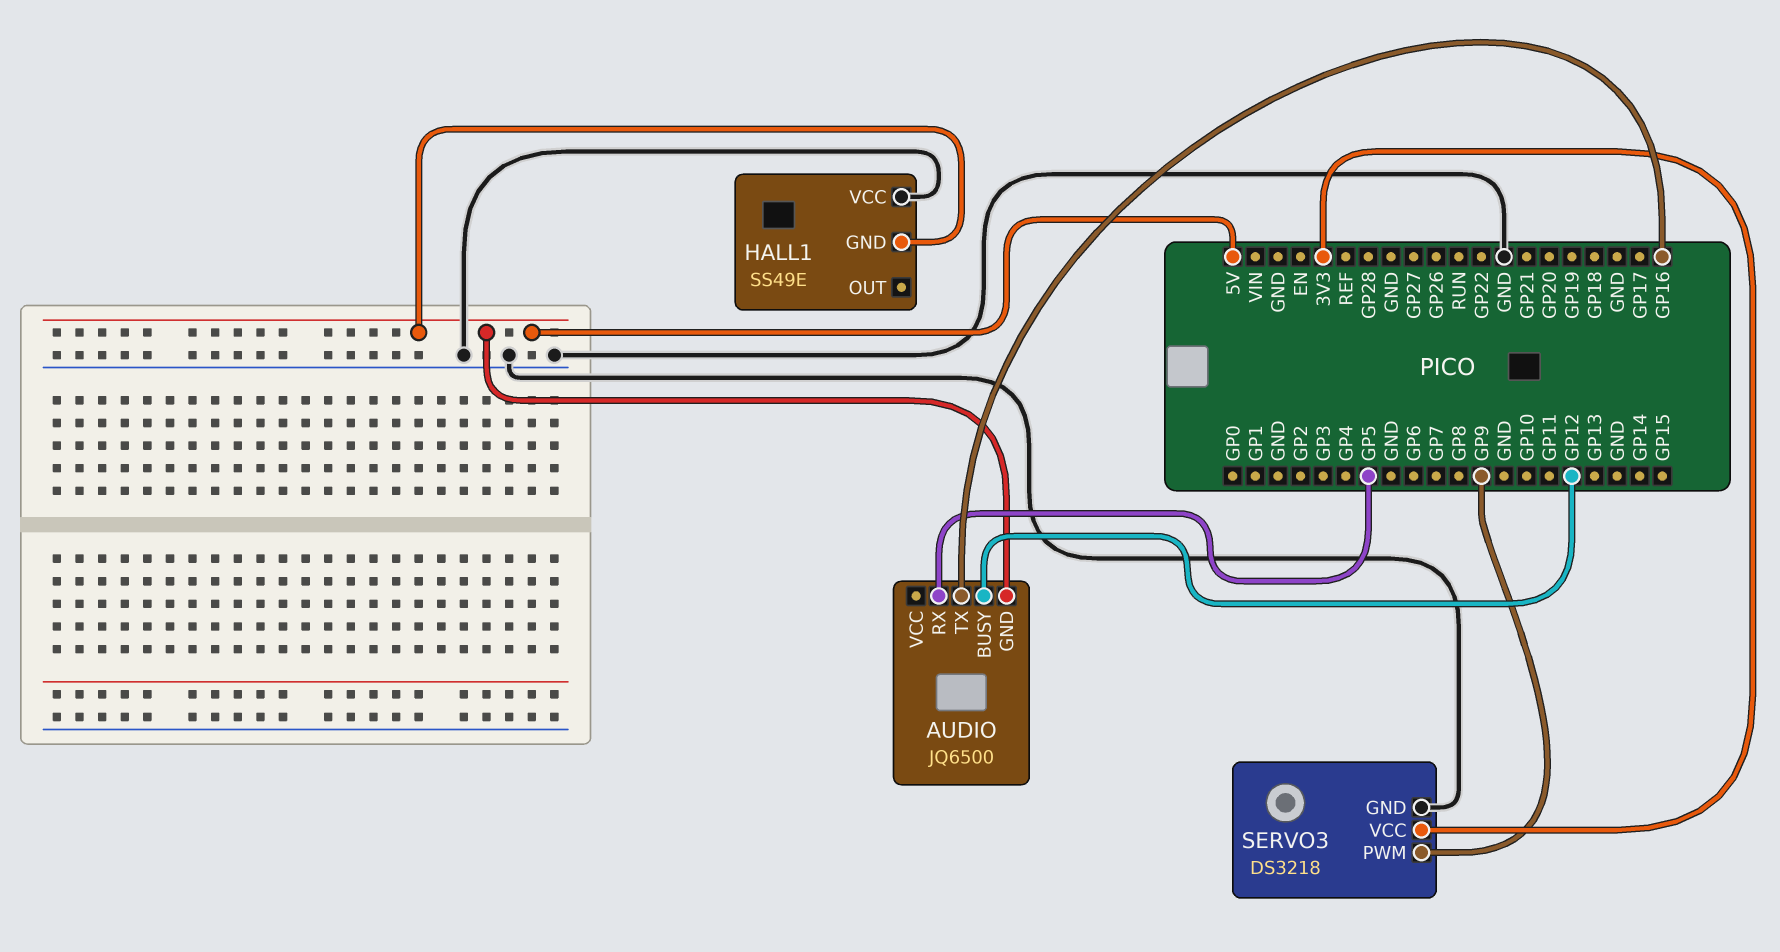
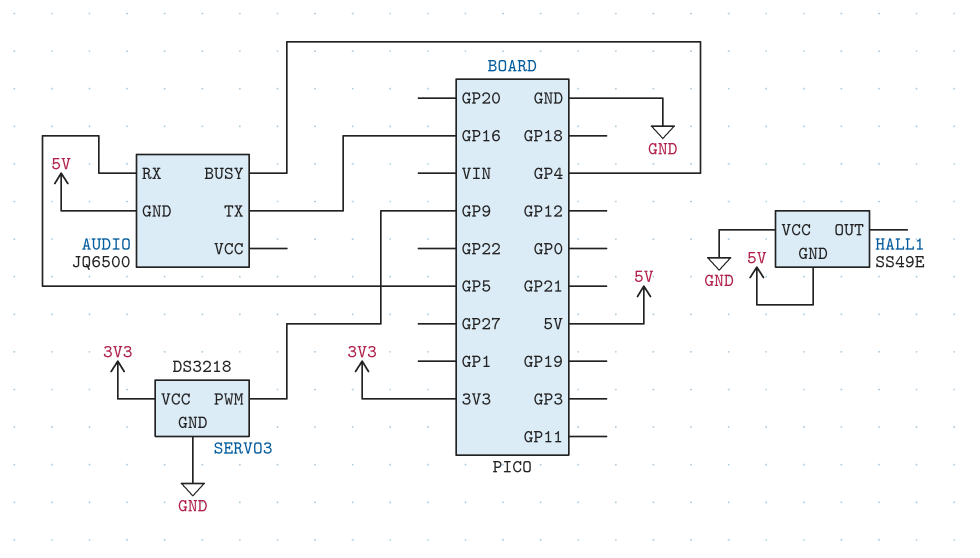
AUDIO pin BUSY: GP12 -> GP4

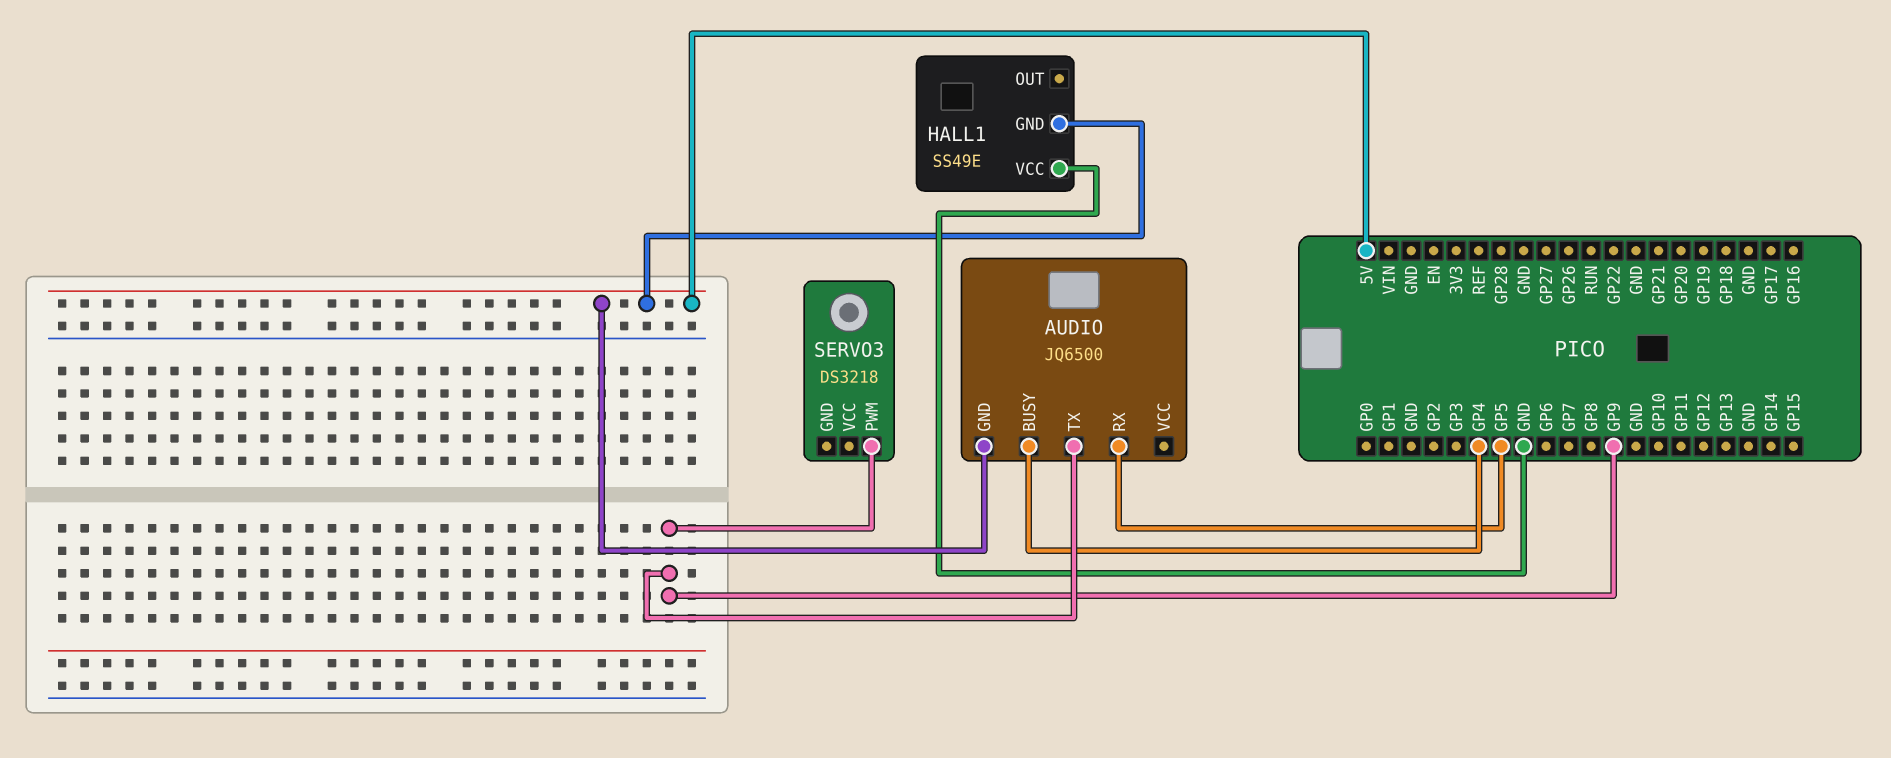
AUDIO pin TX: GP16 -> GP9
SERVO3 pin GND: GND -> none
SERVO3 pin VCC: 3V3 -> none

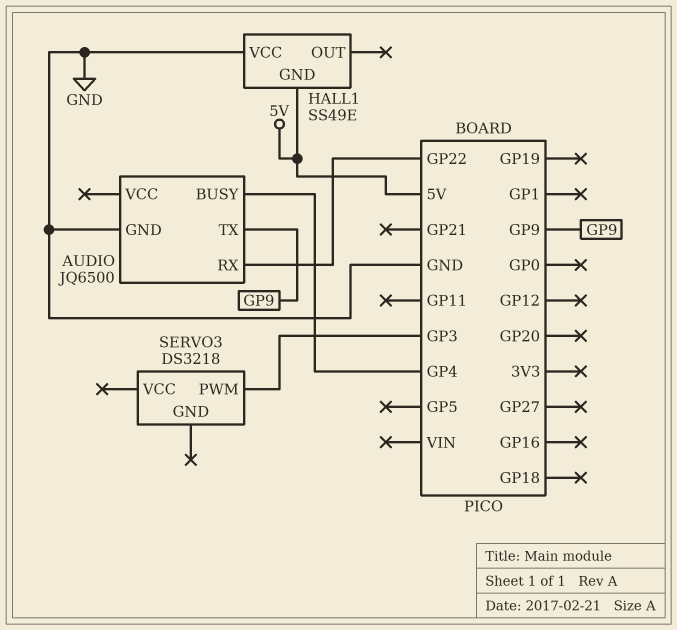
AUDIO pin GND: 5V -> GND
AUDIO pin RX: GP5 -> GP22
SERVO3 pin PWM: GP9 -> GP3

